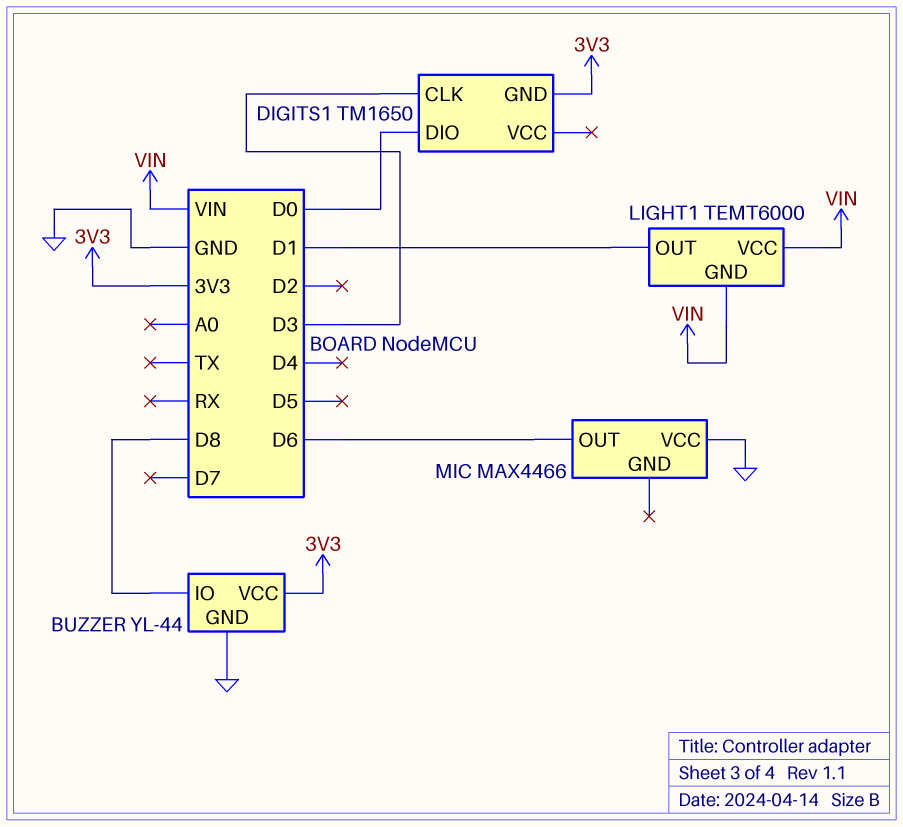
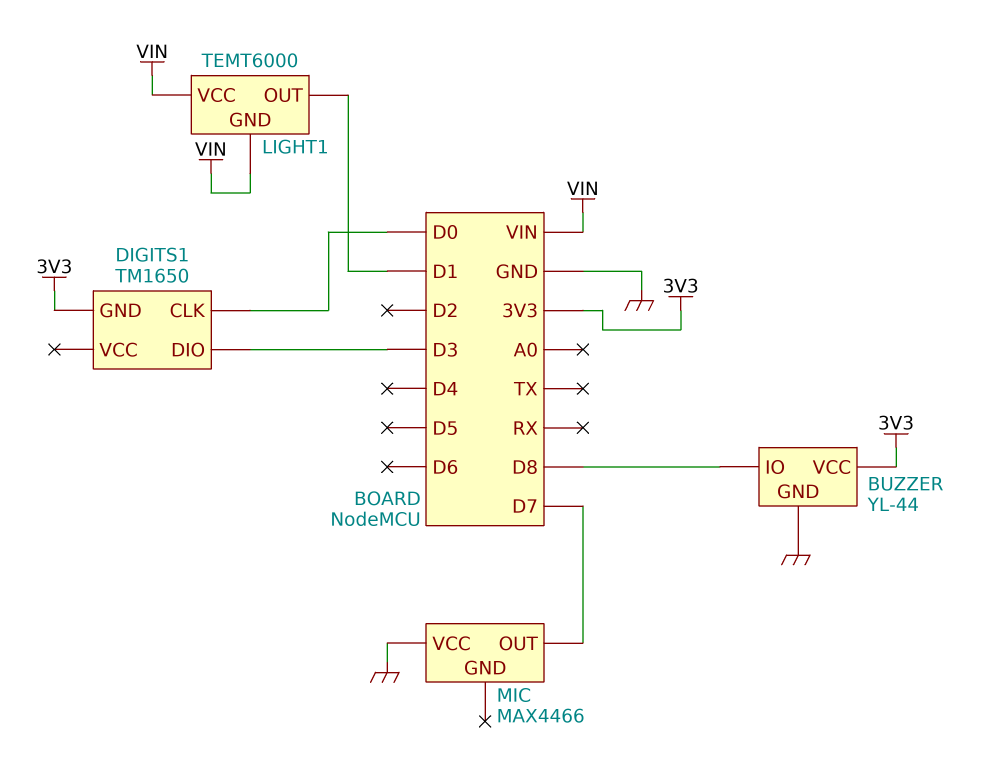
DIGITS1 pin CLK: D3 -> D0
DIGITS1 pin DIO: D0 -> D3
MIC pin OUT: D6 -> D7

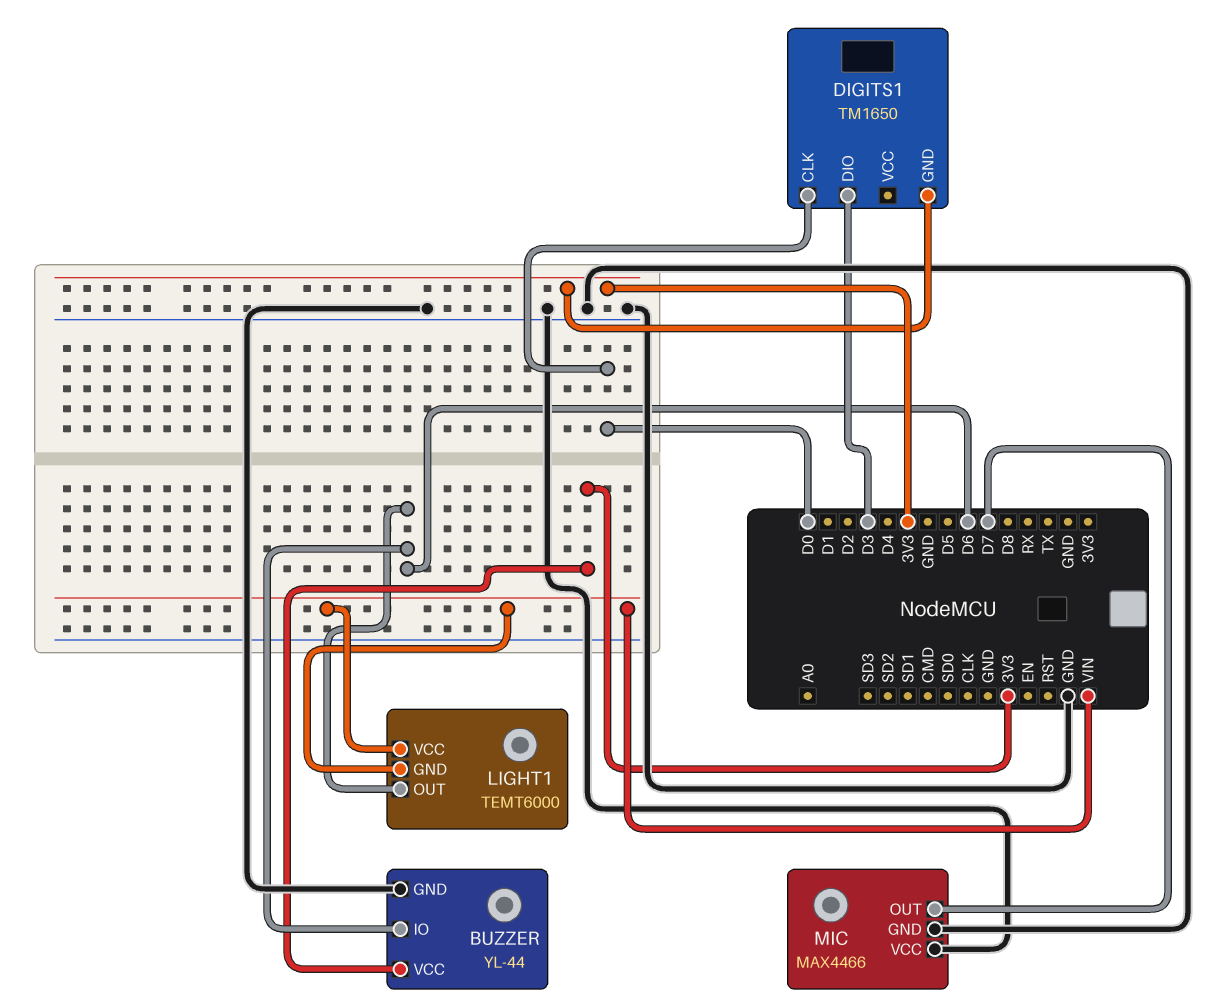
BUZZER pin IO: D8 -> D6
LIGHT1 pin OUT: D1 -> D6
MIC pin GND: none -> GND

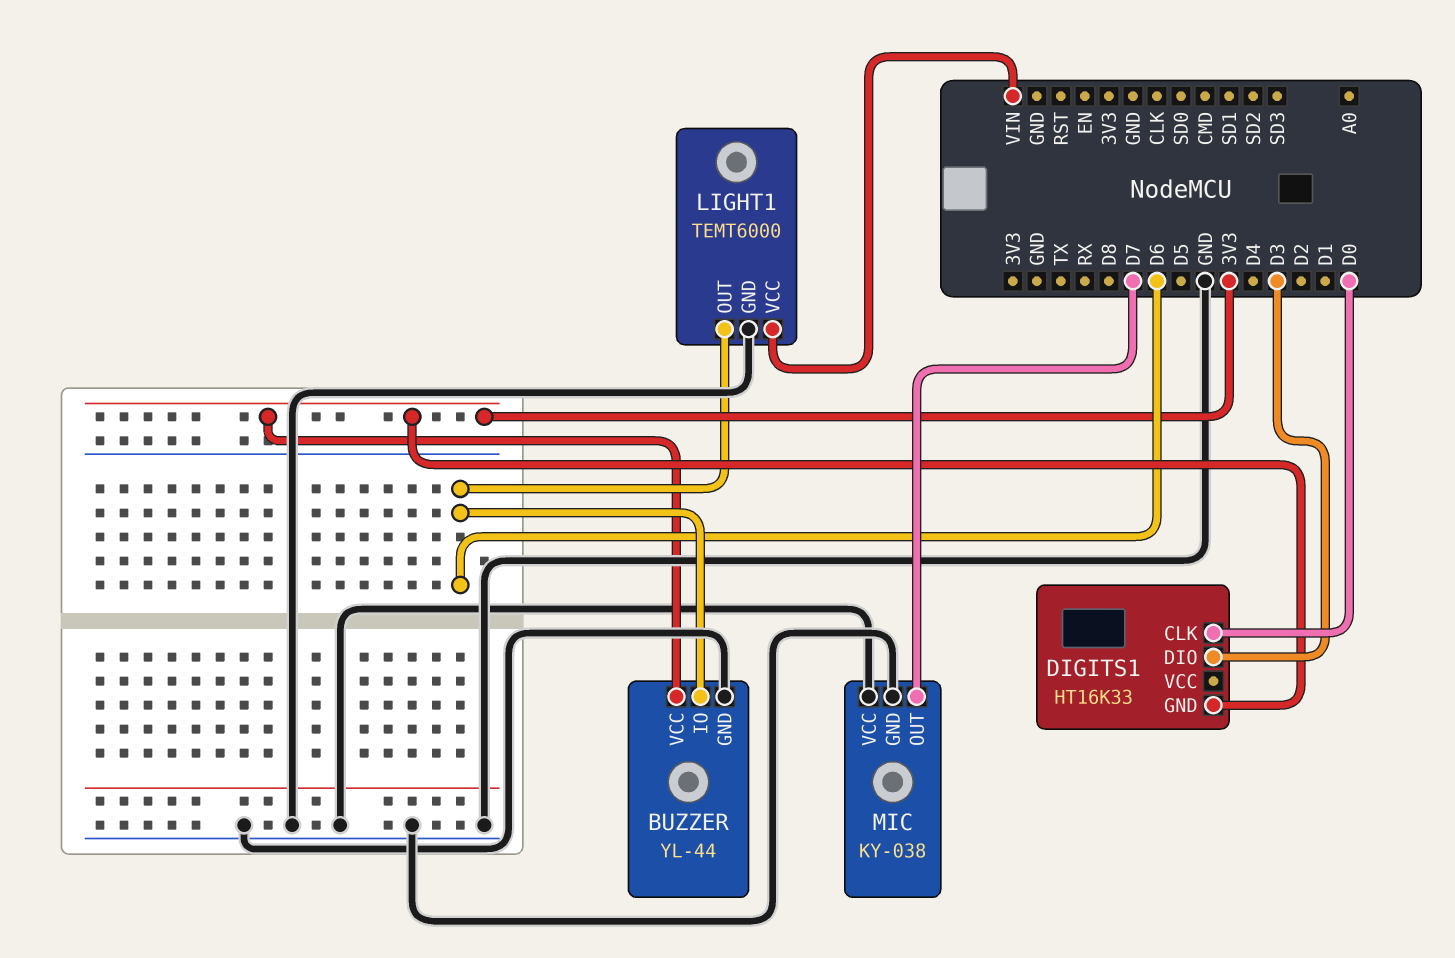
DIGITS1: TM1650 -> HT16K33
LIGHT1 pin GND: VIN -> GND
MIC: MAX4466 -> KY-038

